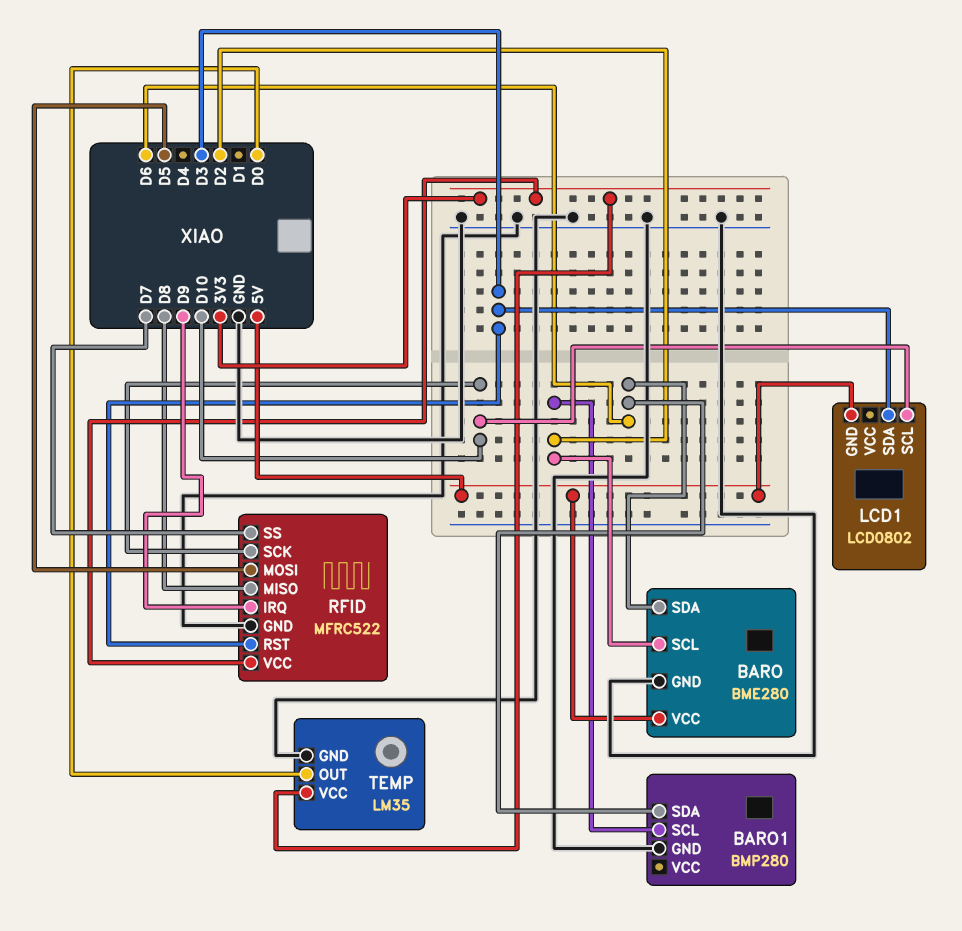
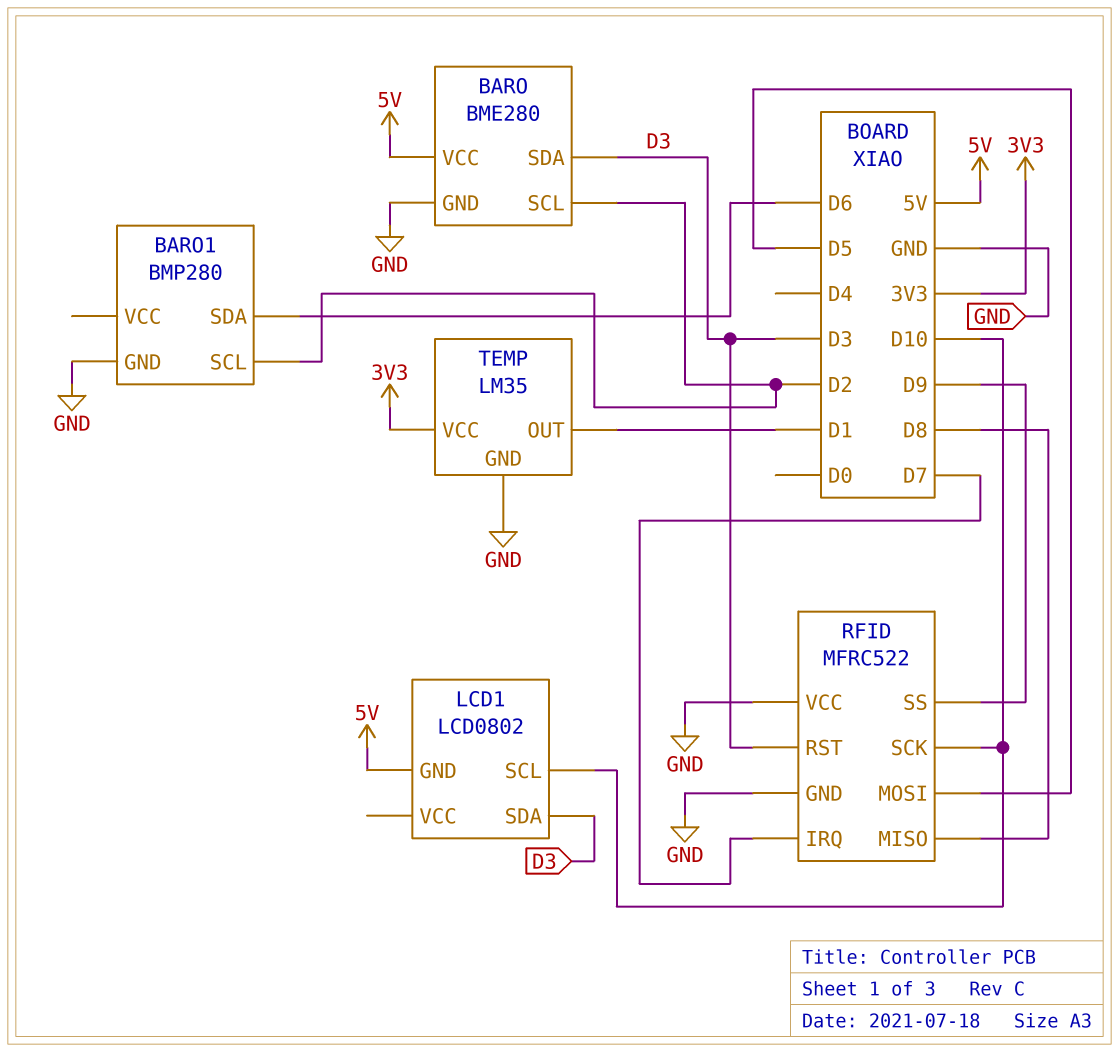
BARO pin SDA: D6 -> D3
RFID pin IRQ: D9 -> D7
RFID pin SS: D7 -> D9
RFID pin VCC: 3V3 -> GND
TEMP pin OUT: D0 -> D1

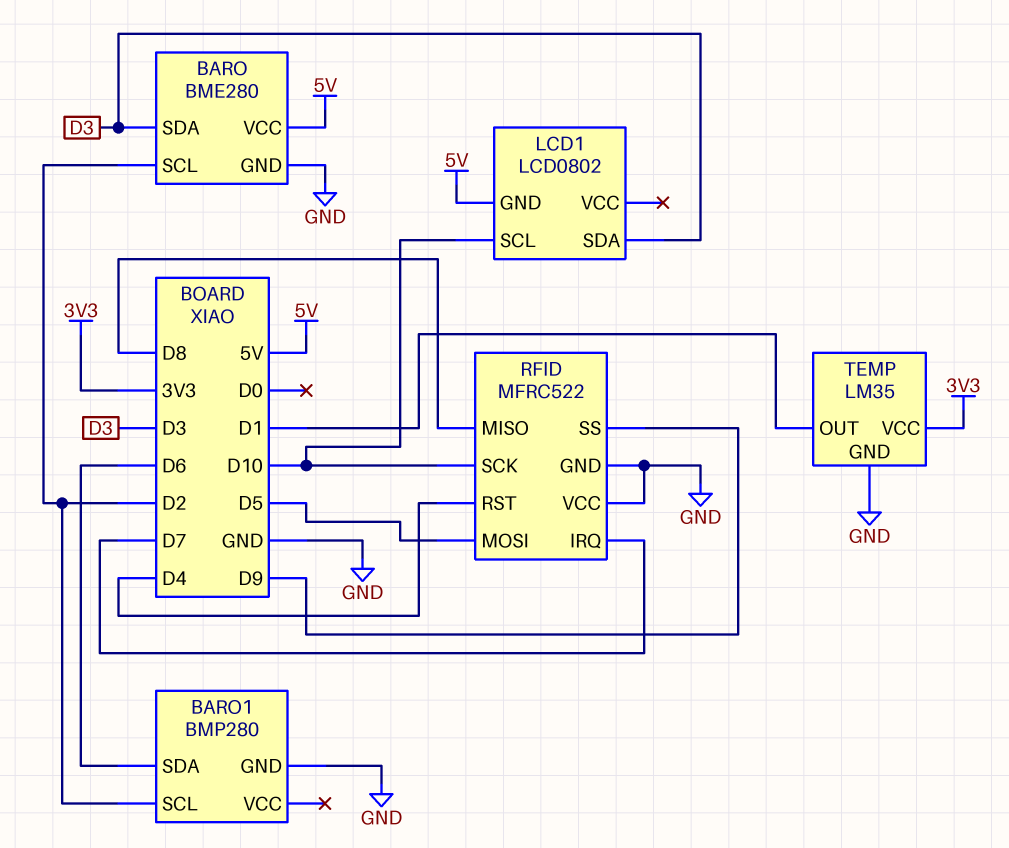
RFID pin RST: D3 -> D4

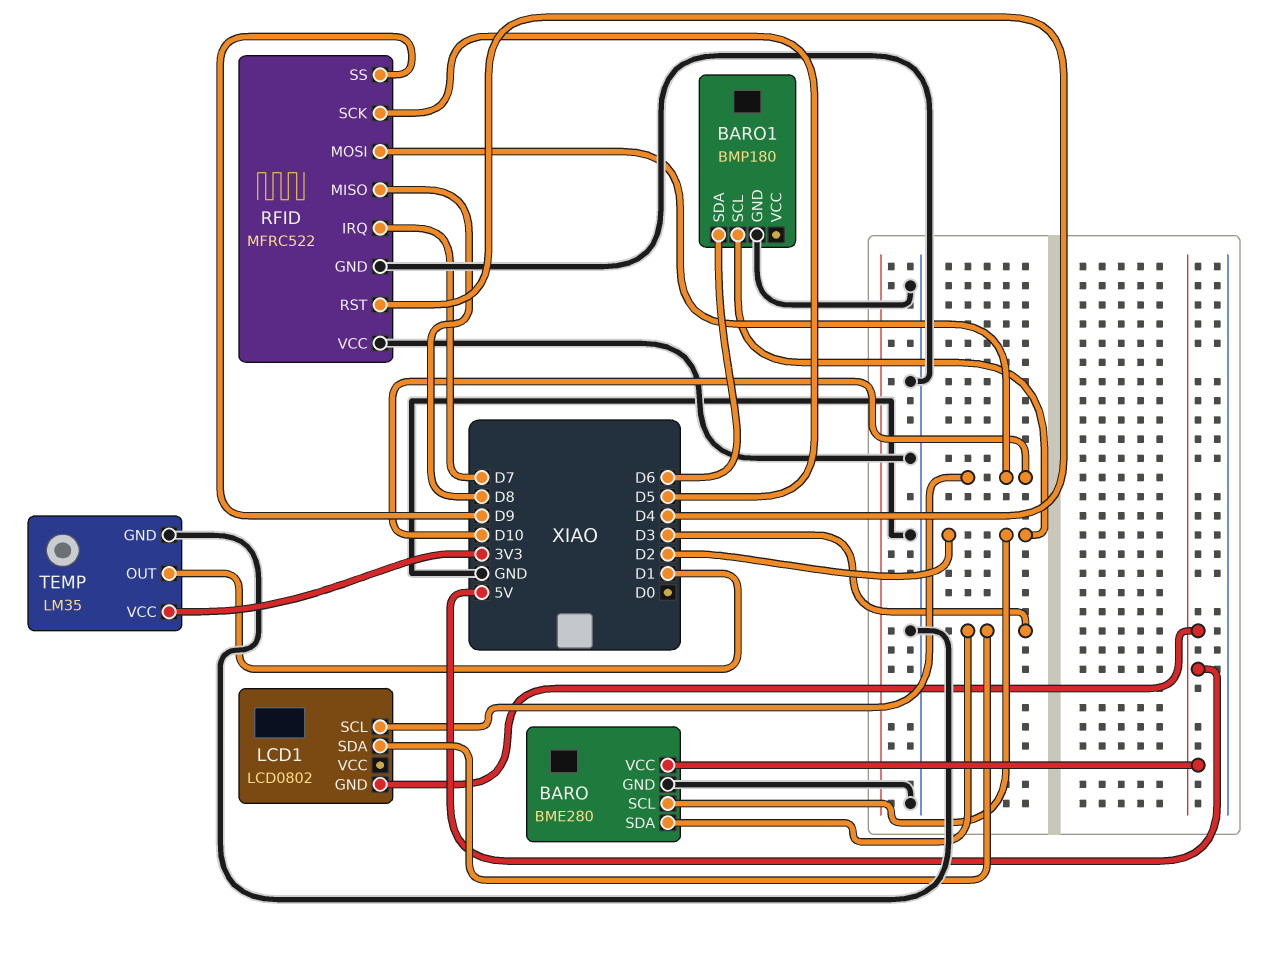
BARO1: BMP280 -> BMP180
RFID pin MOSI: D5 -> D10
RFID pin SCK: D10 -> D5

